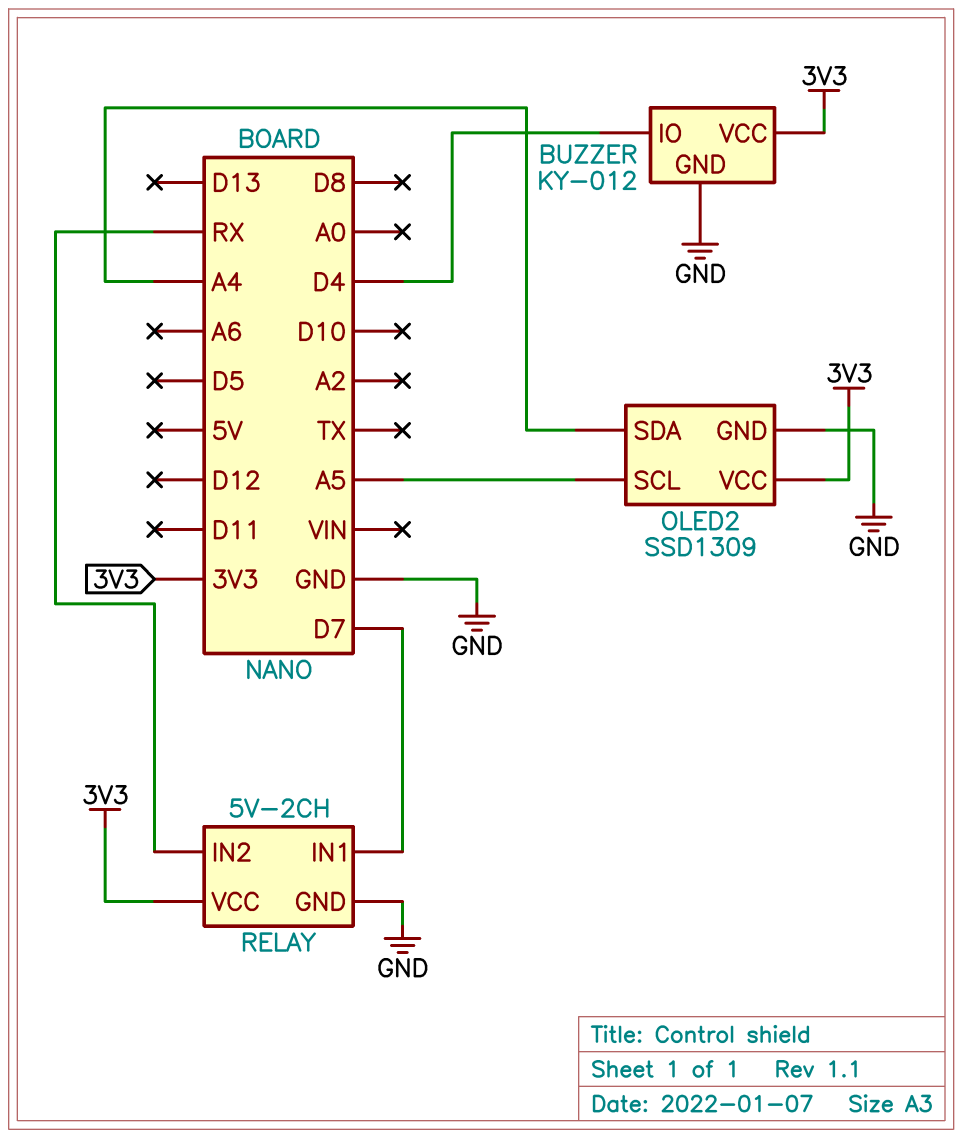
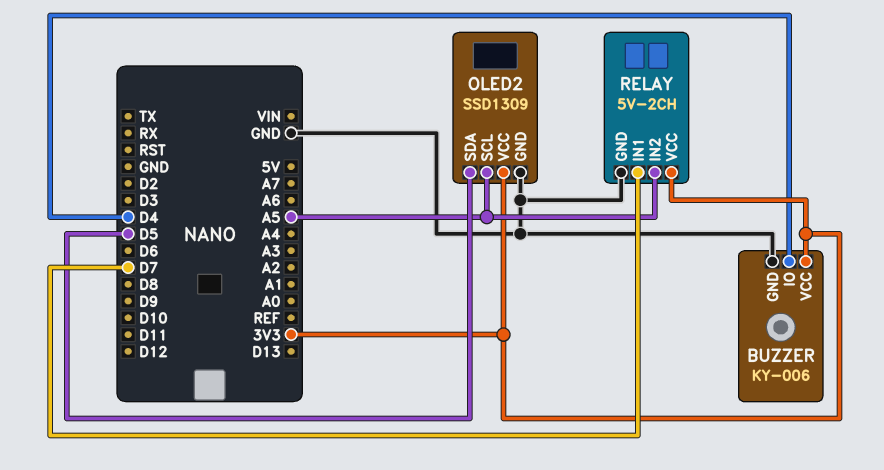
BUZZER: KY-012 -> KY-006
OLED2 pin SDA: A4 -> D5
RELAY pin IN2: RX -> A5

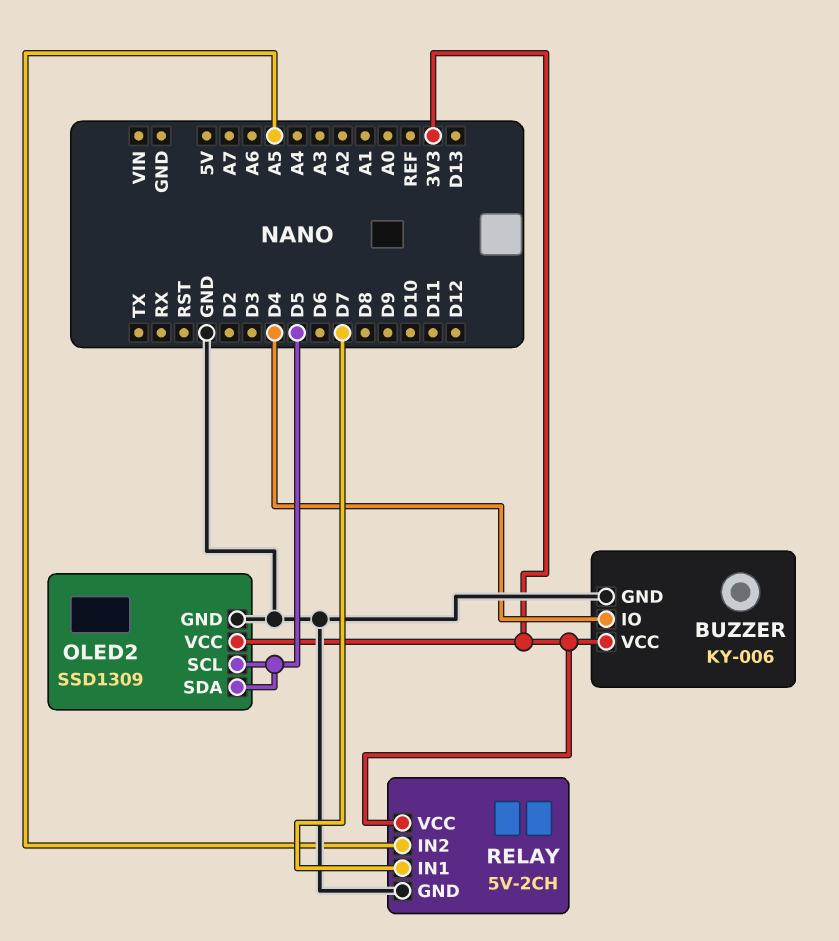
OLED2 pin SCL: A5 -> D5

